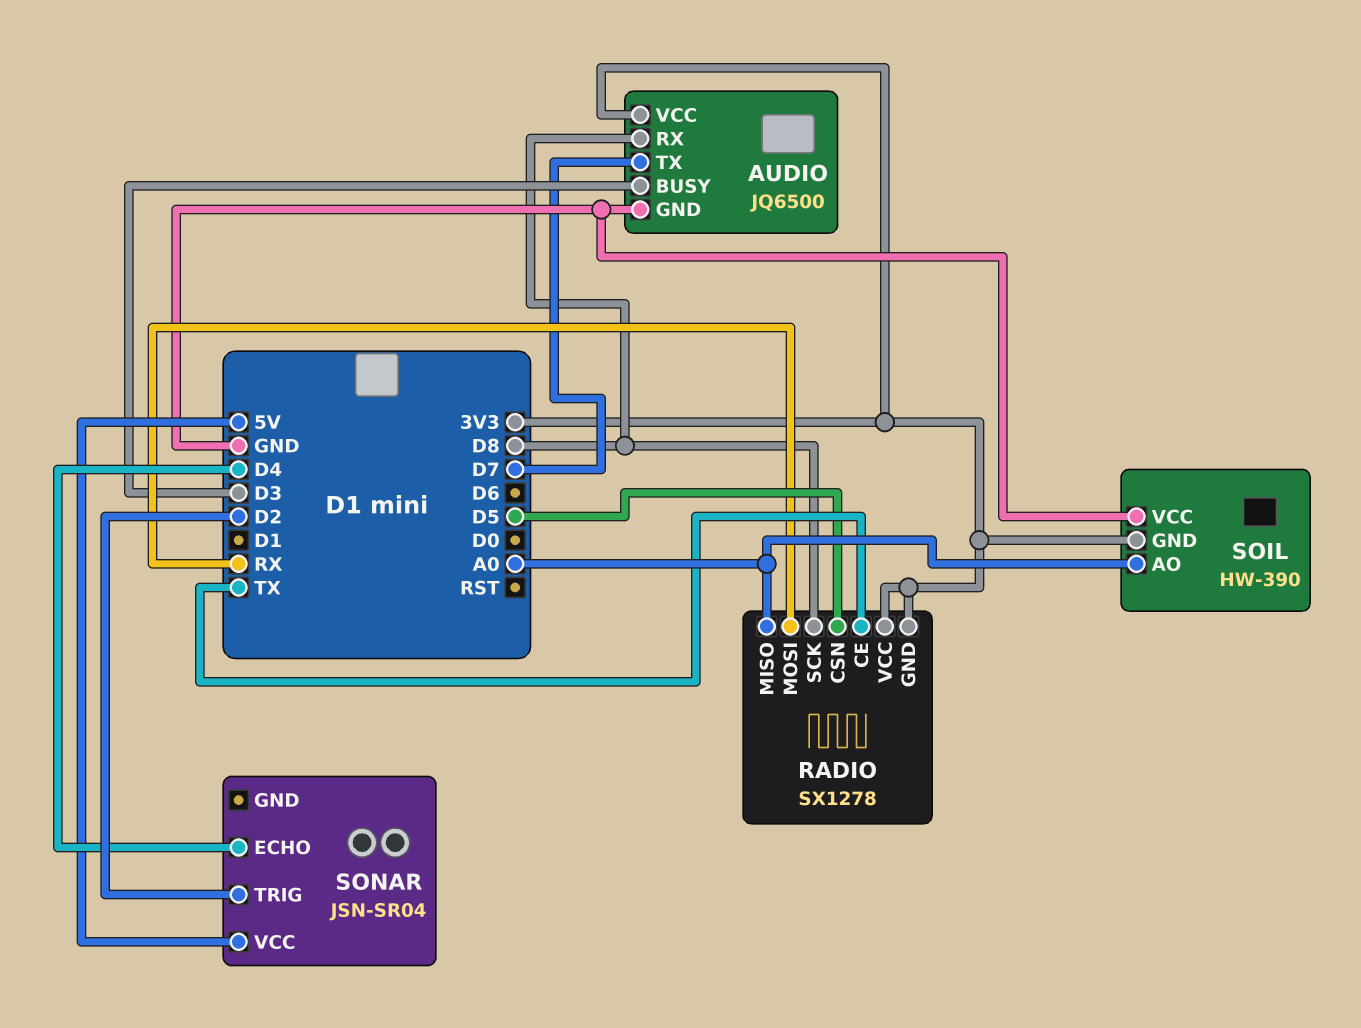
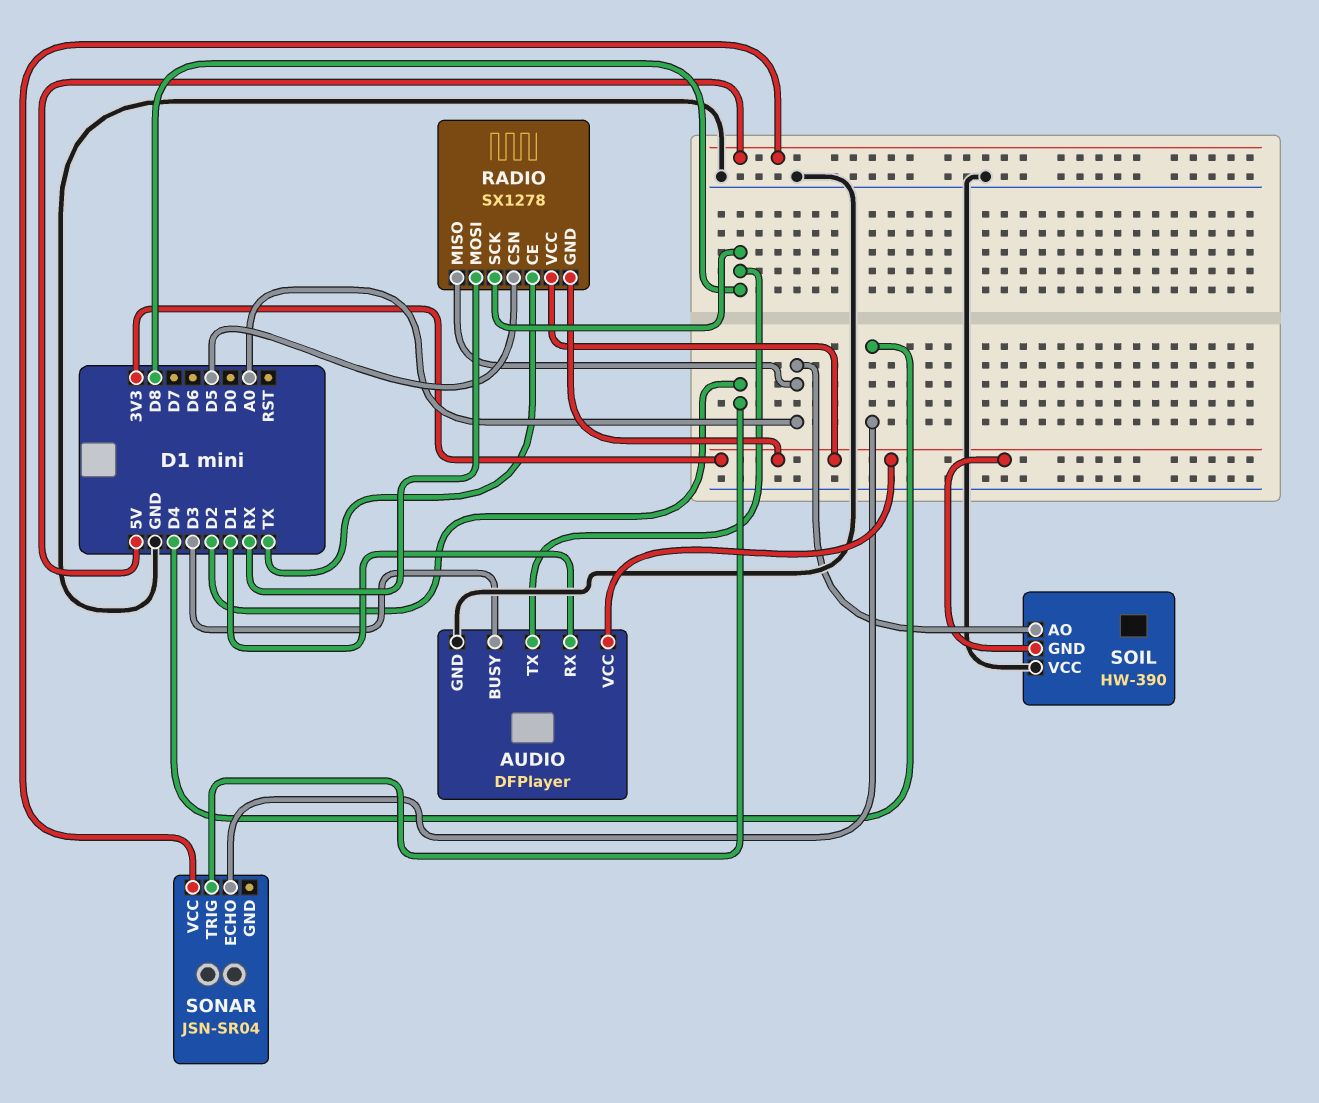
AUDIO: JQ6500 -> DFPlayer
AUDIO pin RX: D8 -> D1
AUDIO pin TX: D7 -> D8

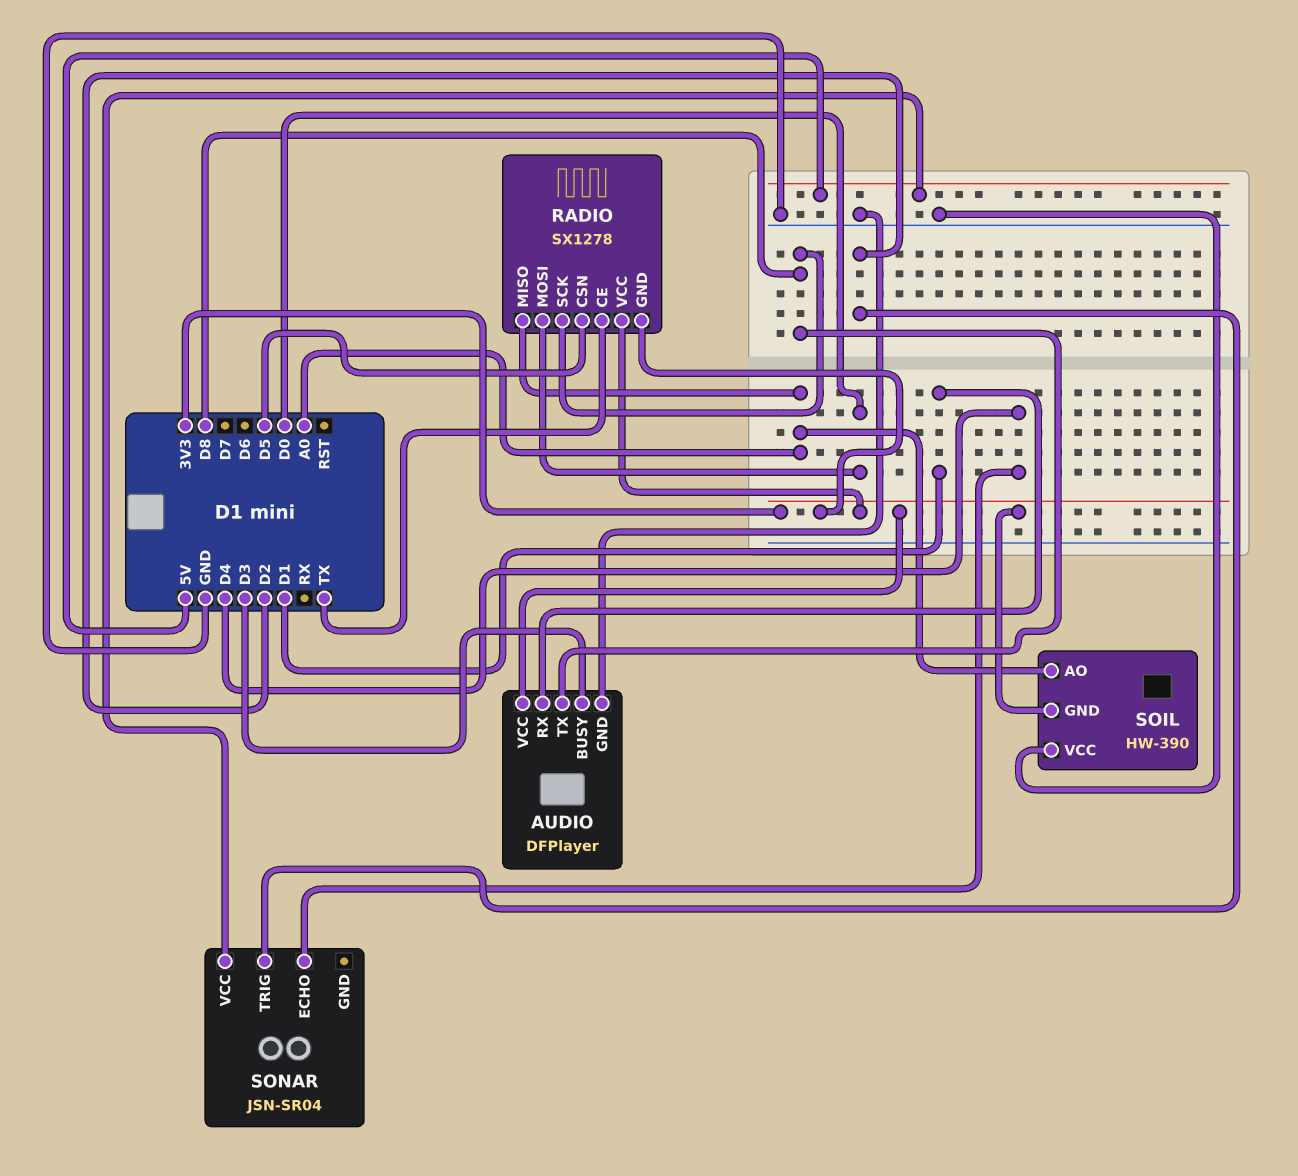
RADIO pin MOSI: RX -> D0

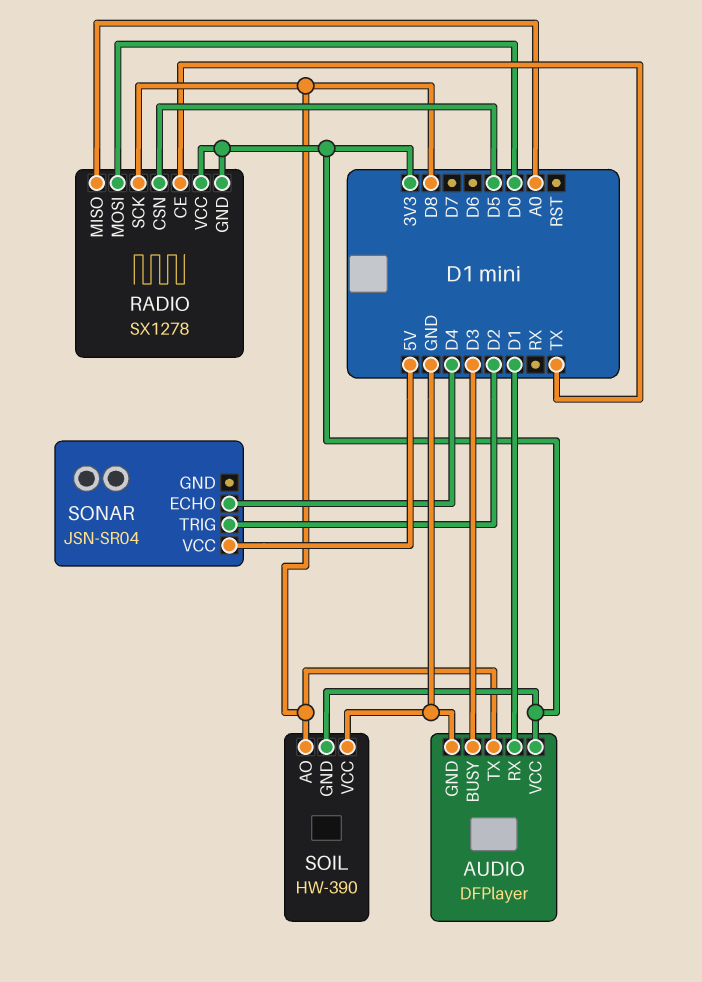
SOIL pin AO: A0 -> D8

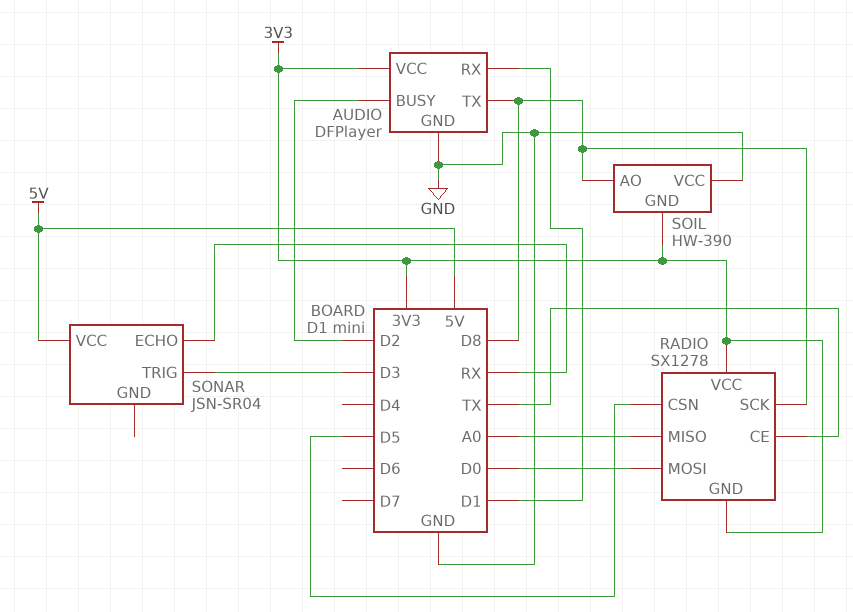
AUDIO pin BUSY: D3 -> D2
SONAR pin ECHO: D4 -> RX
SONAR pin TRIG: D2 -> D3

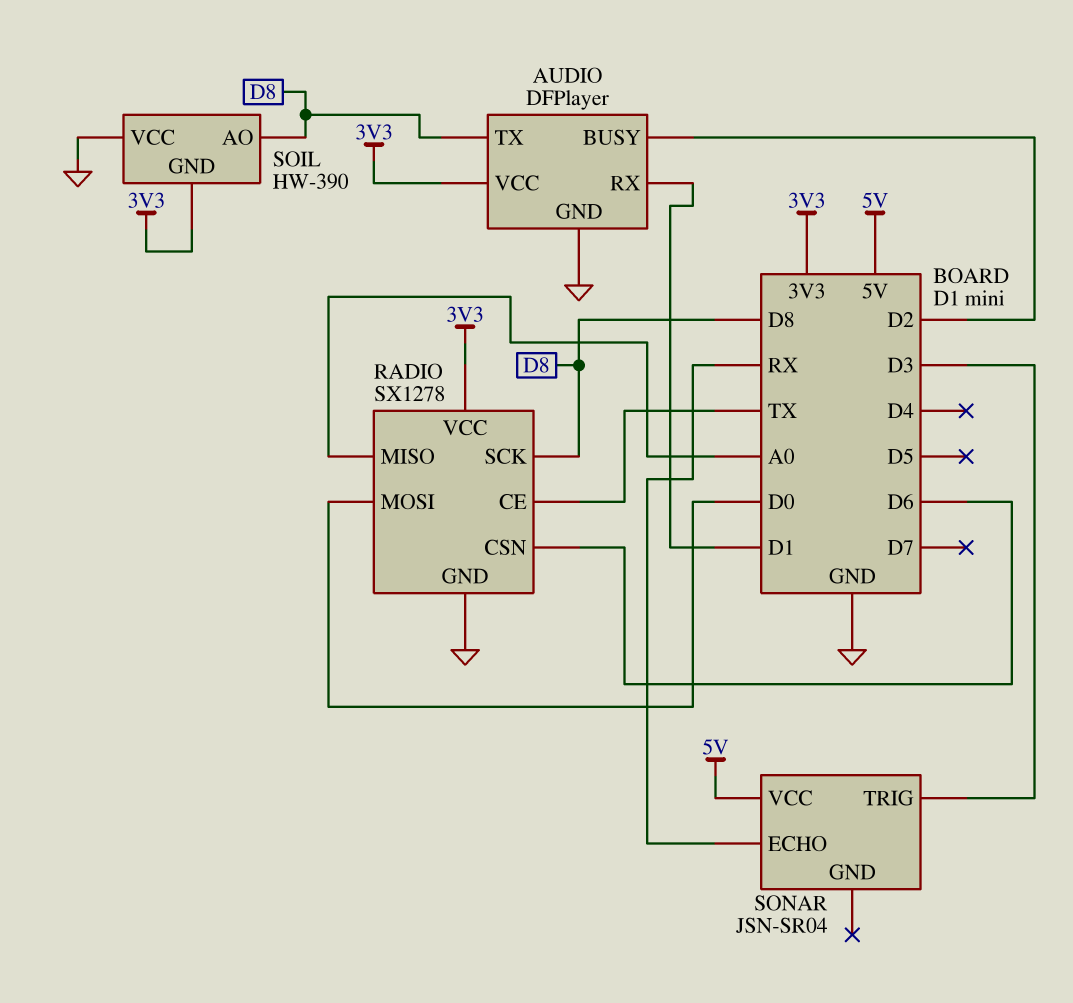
RADIO pin CSN: D5 -> D6
RADIO pin GND: 3V3 -> GND

